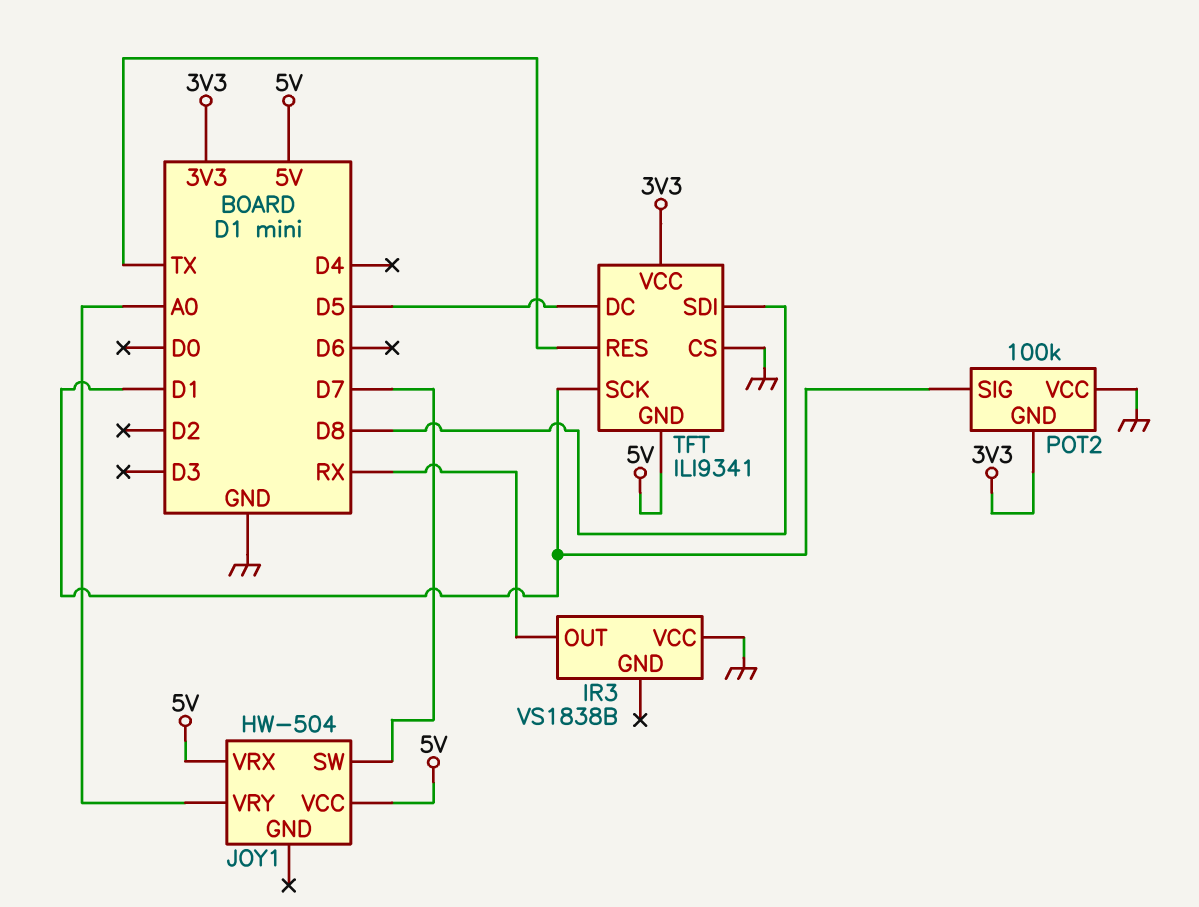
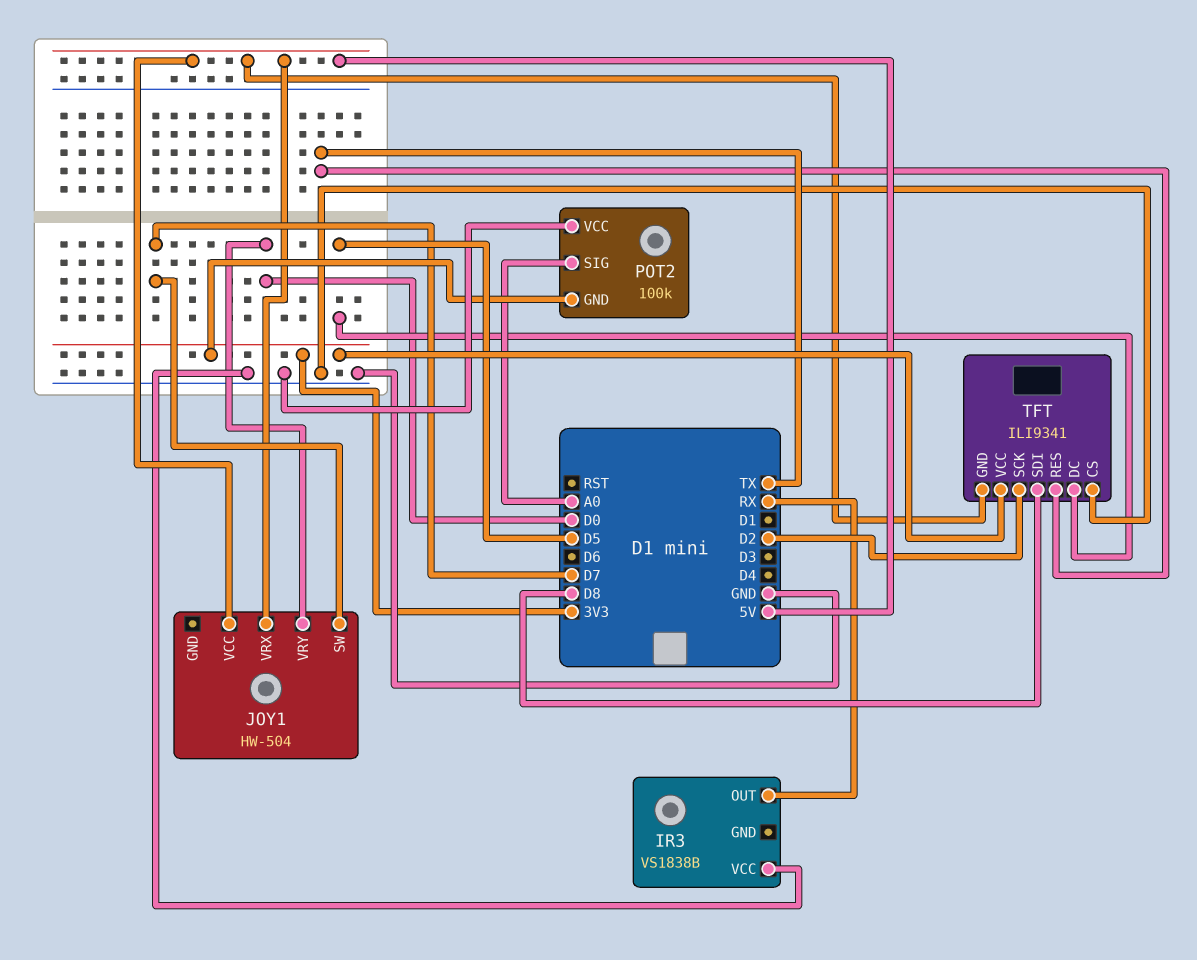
JOY1 pin VRY: A0 -> D0
POT2 pin SIG: D1 -> A0
TFT pin SCK: D1 -> D2

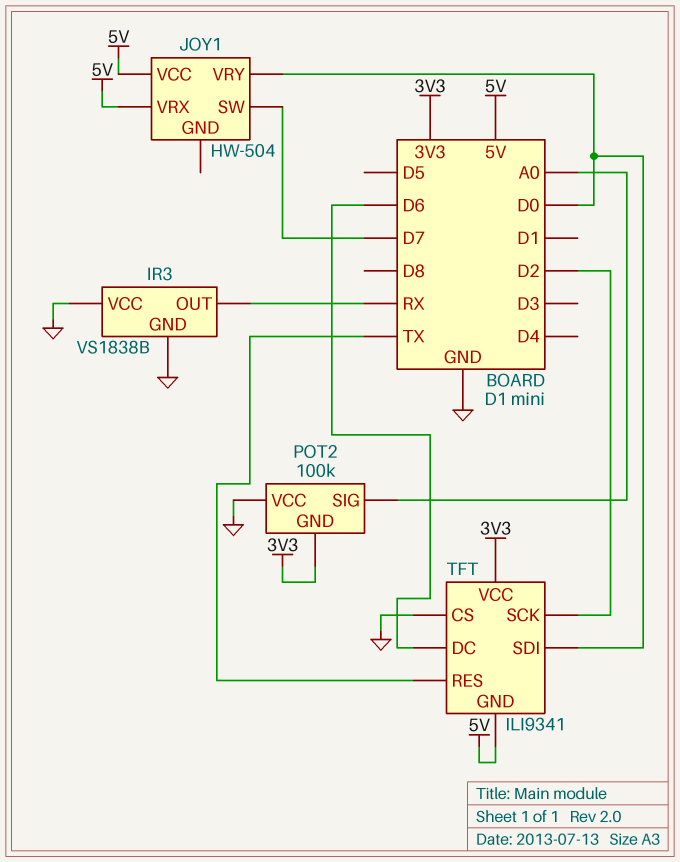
IR3 pin GND: none -> GND
TFT pin DC: D5 -> D6
TFT pin SDI: D8 -> D0

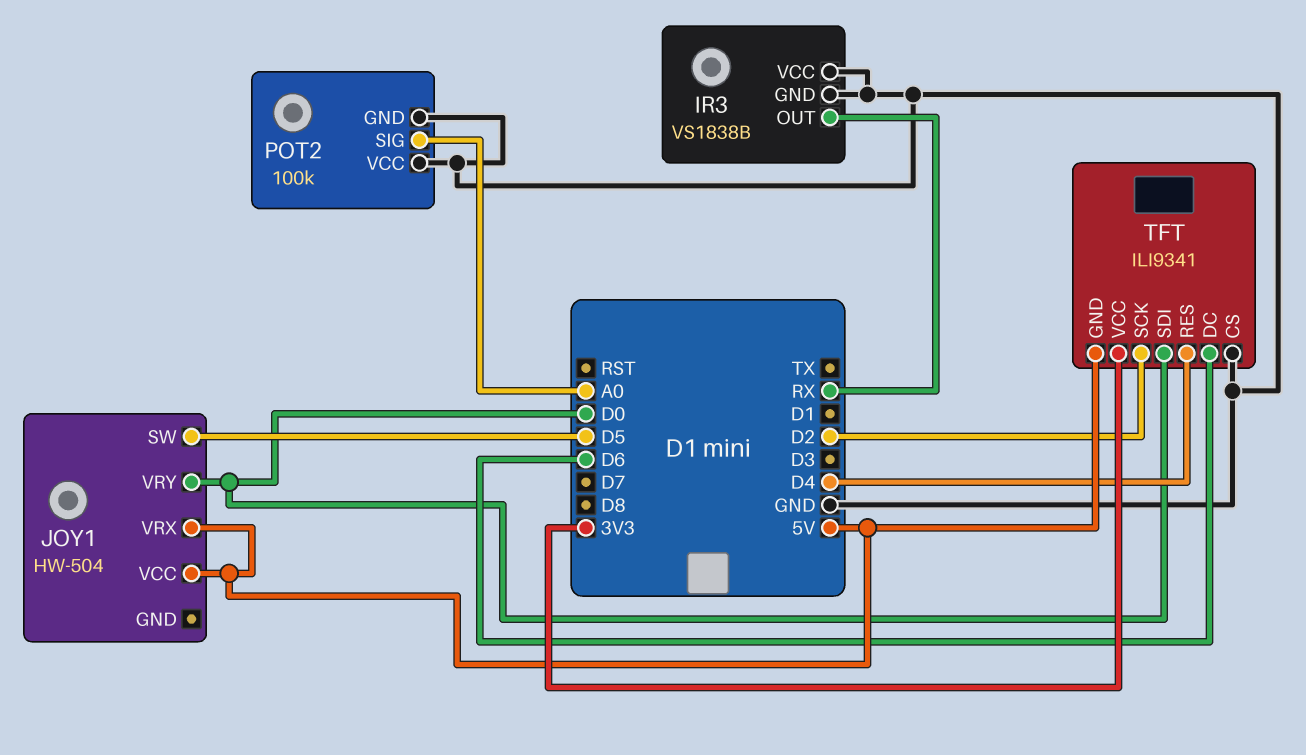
JOY1 pin SW: D7 -> D5
POT2 pin GND: 3V3 -> GND
TFT pin RES: TX -> D4

